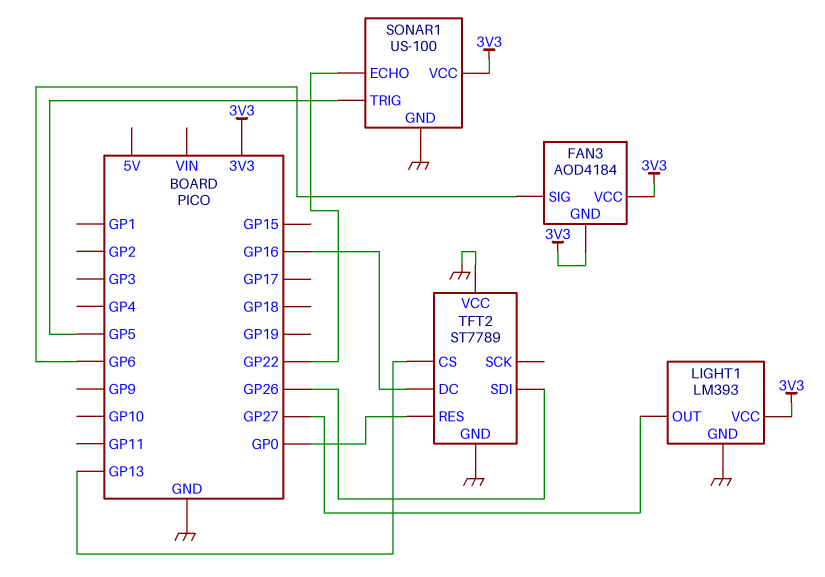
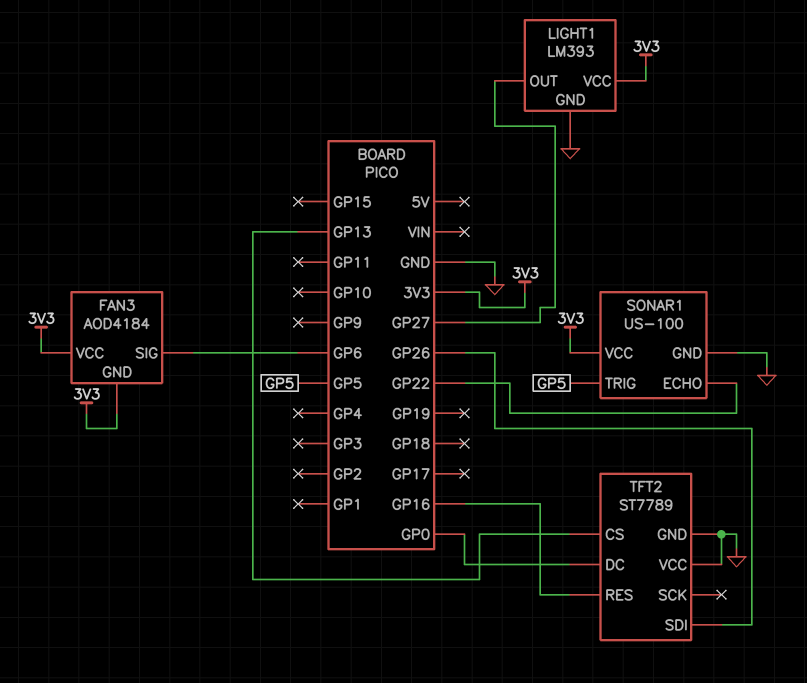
TFT2 pin DC: GP16 -> GP0
TFT2 pin RES: GP0 -> GP16

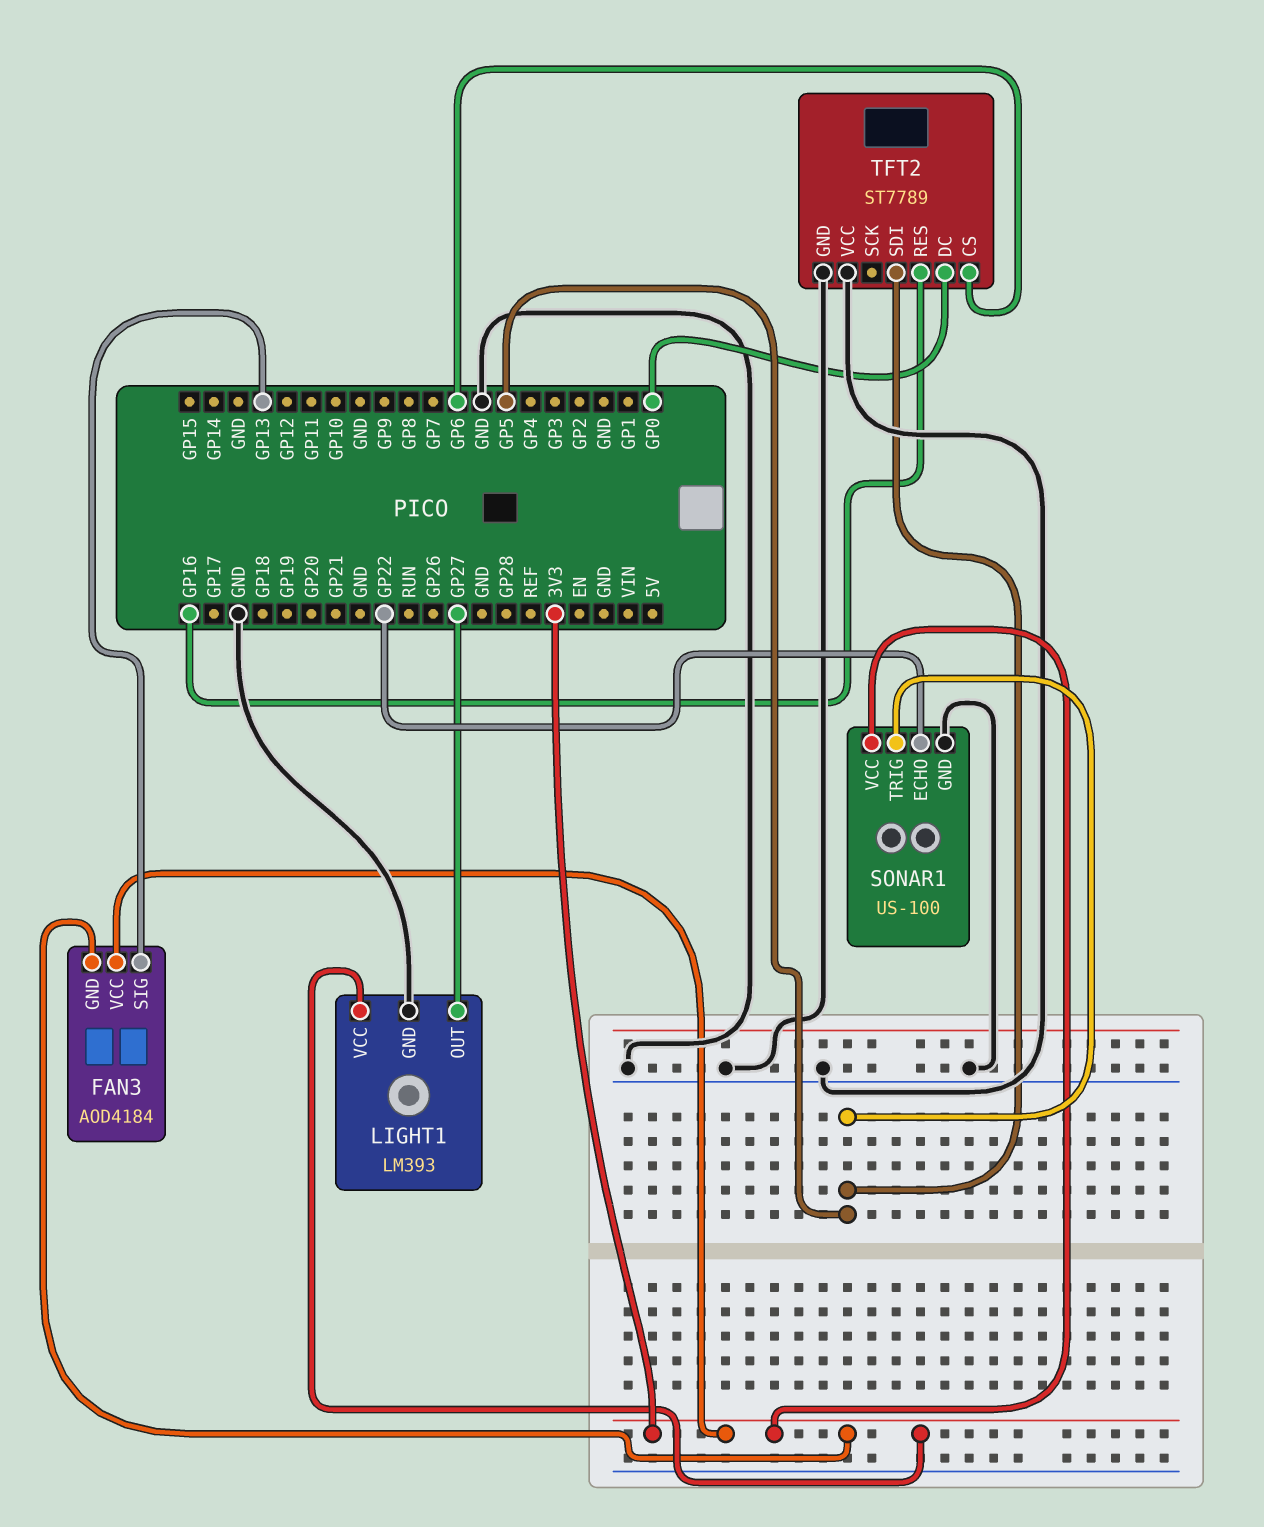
FAN3 pin SIG: GP6 -> GP13
TFT2 pin CS: GP13 -> GP6
TFT2 pin SDI: GP26 -> GP5

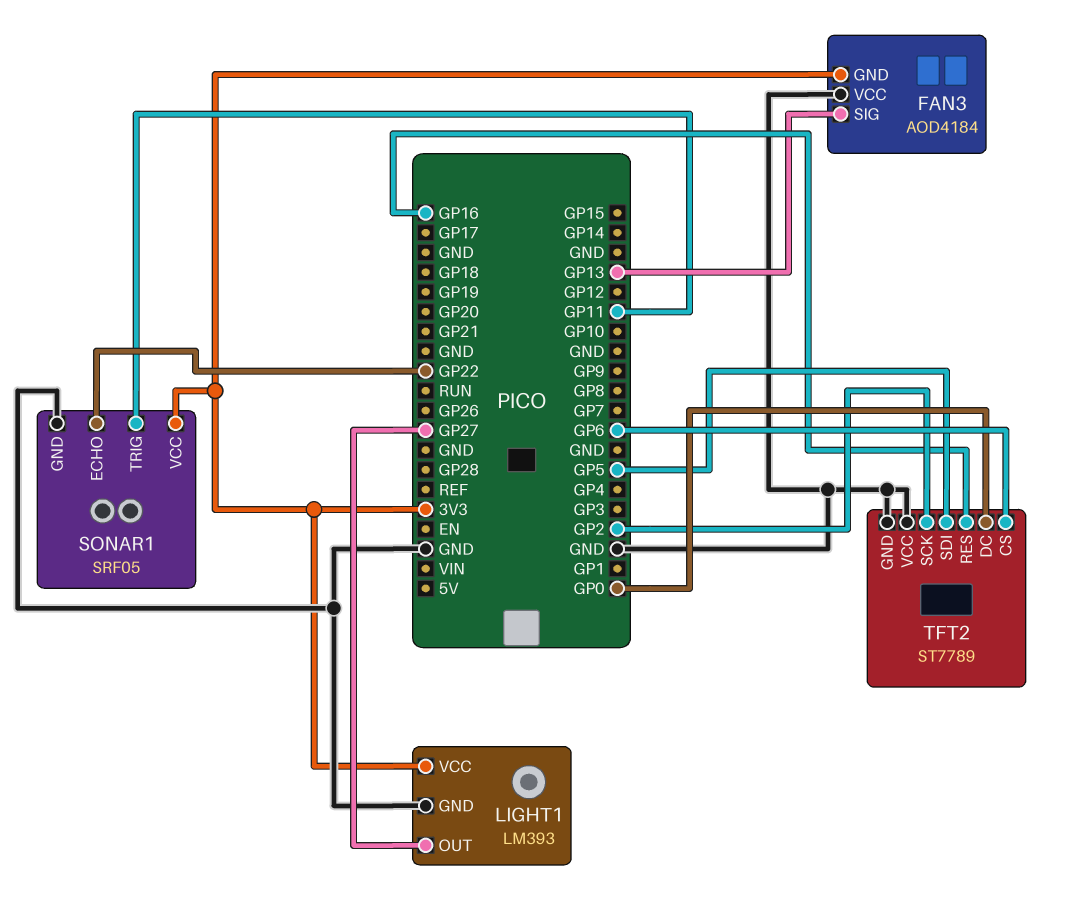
FAN3 pin VCC: 3V3 -> GND
SONAR1: US-100 -> SRF05
SONAR1 pin TRIG: GP5 -> GP11
TFT2 pin SCK: none -> GP2

